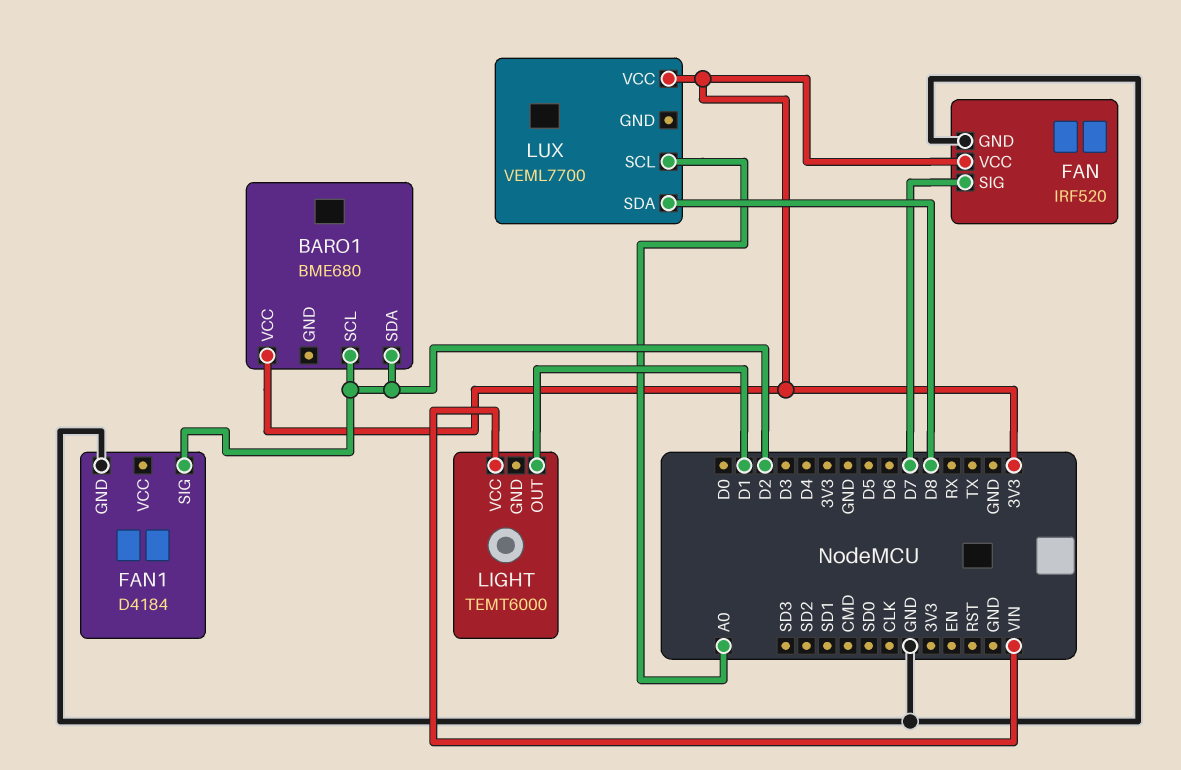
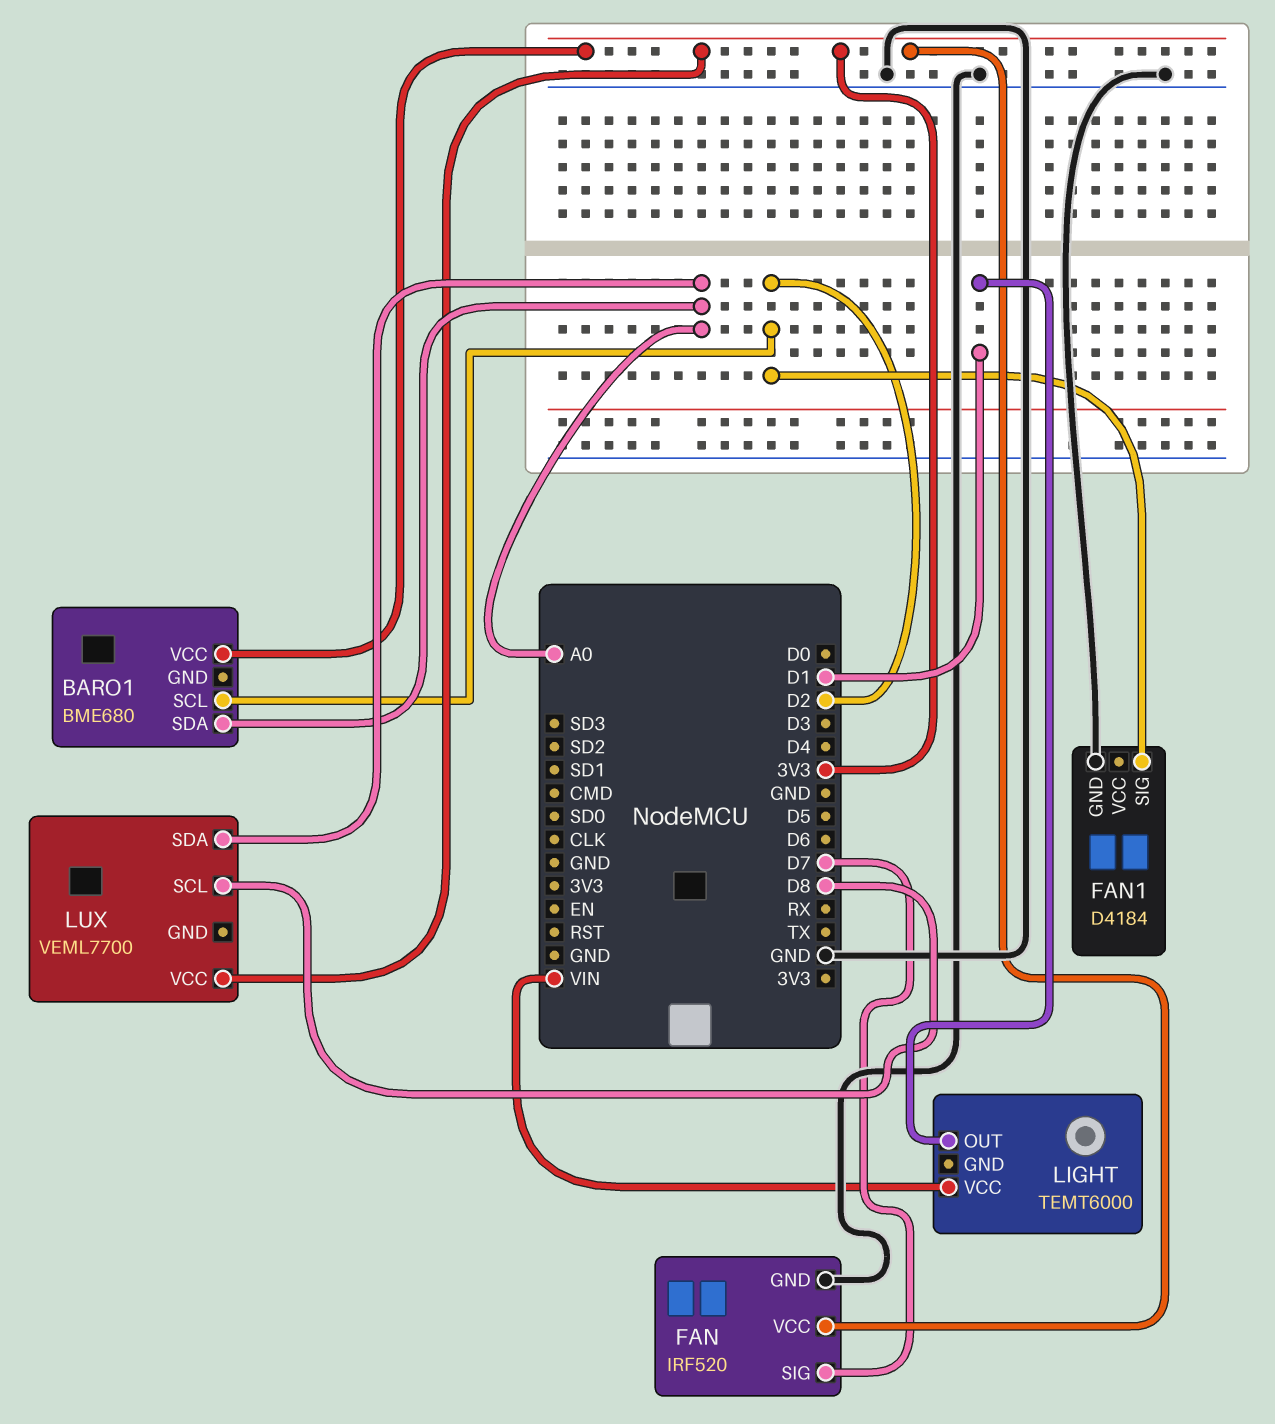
BARO1 pin SDA: D2 -> A0
LUX pin SCL: A0 -> D8
LUX pin SDA: D8 -> A0

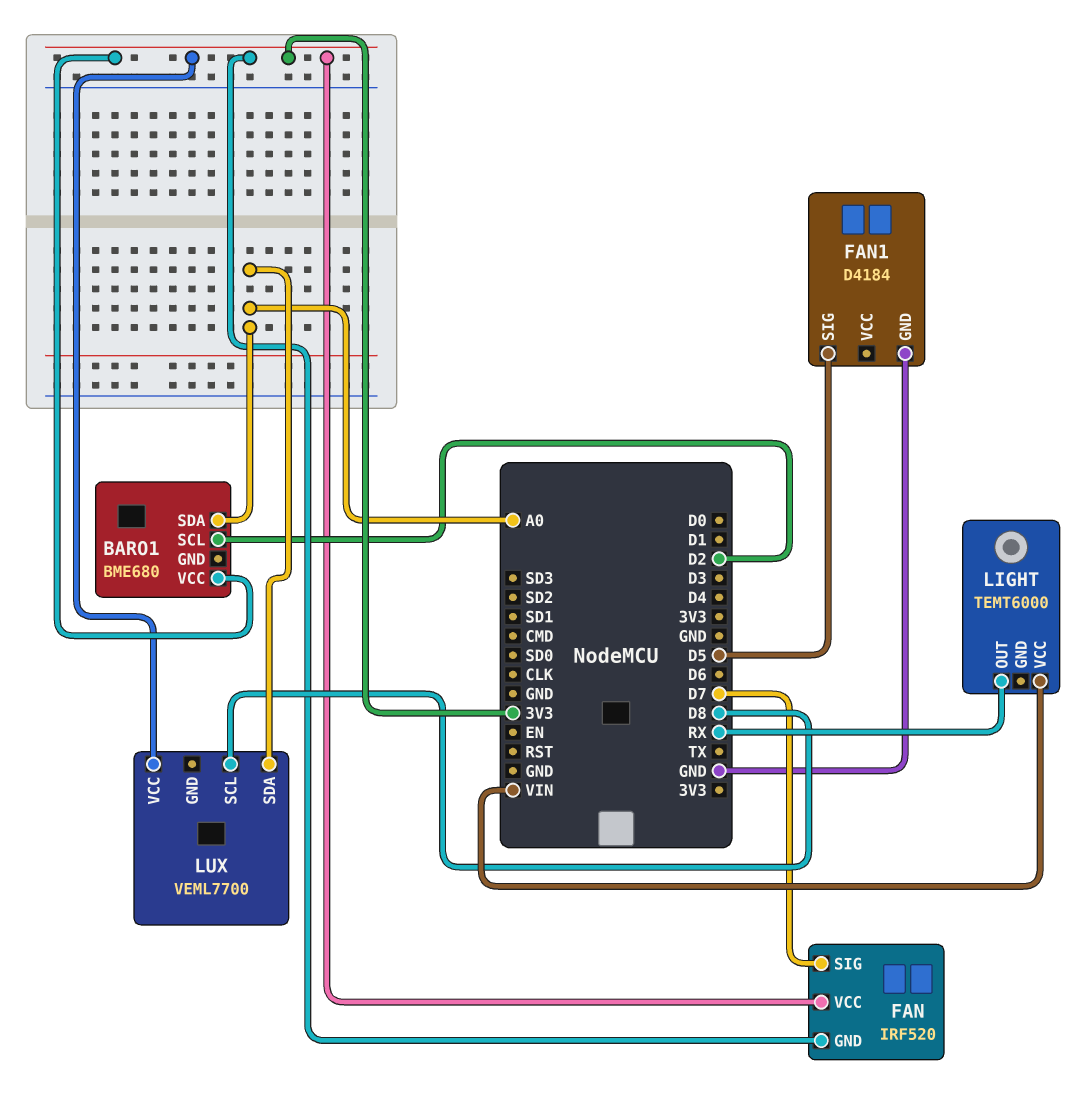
FAN pin GND: GND -> 3V3
FAN1 pin SIG: D2 -> D5
LIGHT pin OUT: D1 -> RX

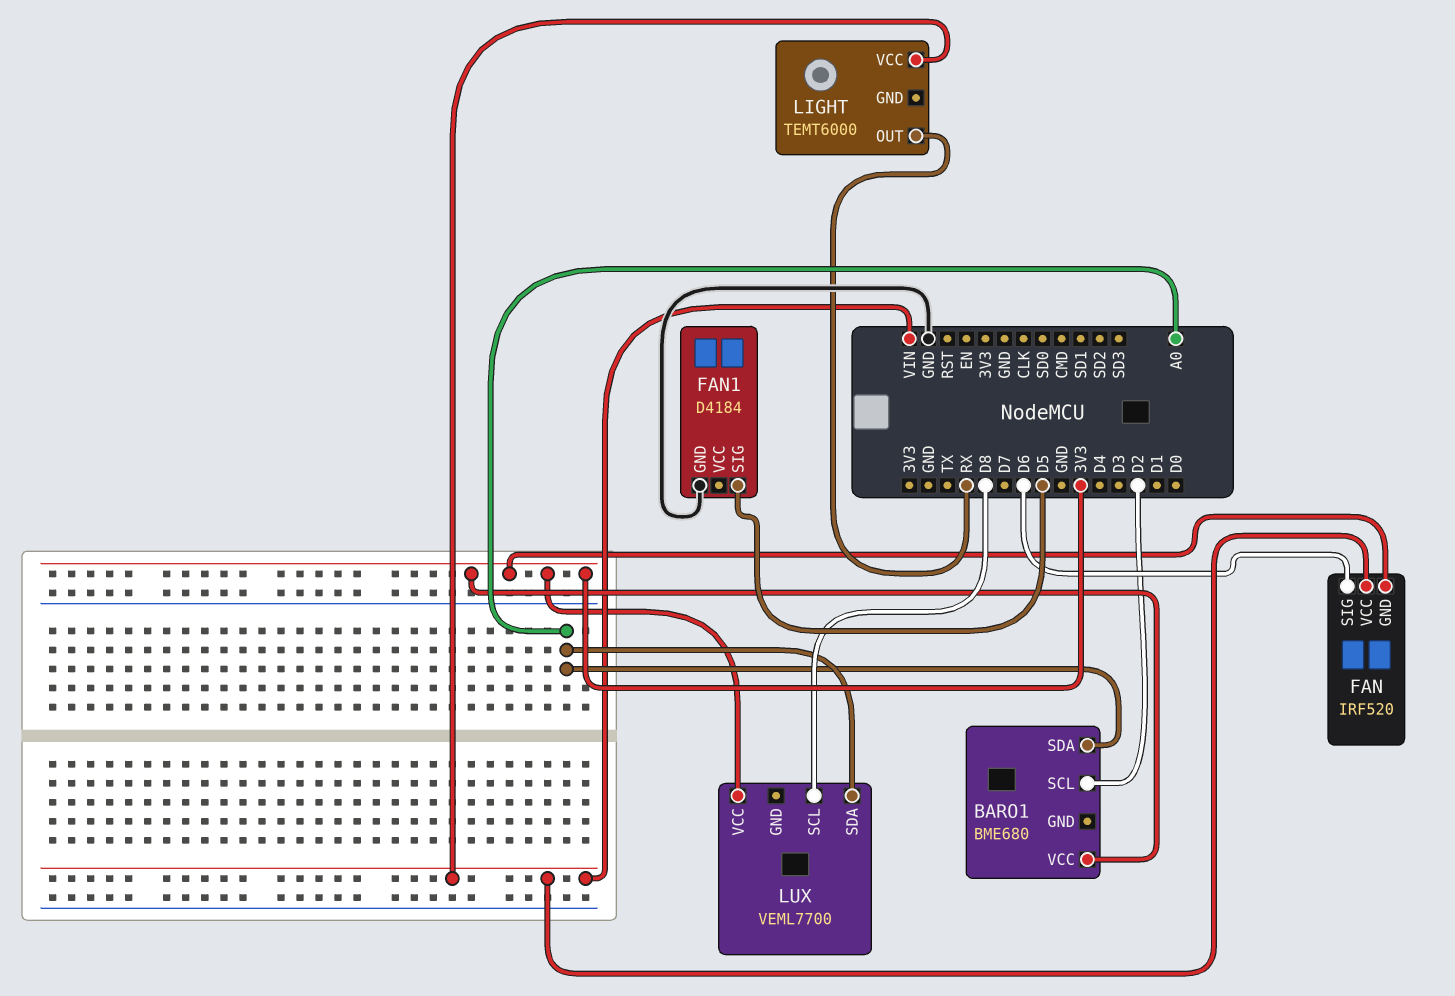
FAN pin SIG: D7 -> D6
FAN pin VCC: 3V3 -> VIN

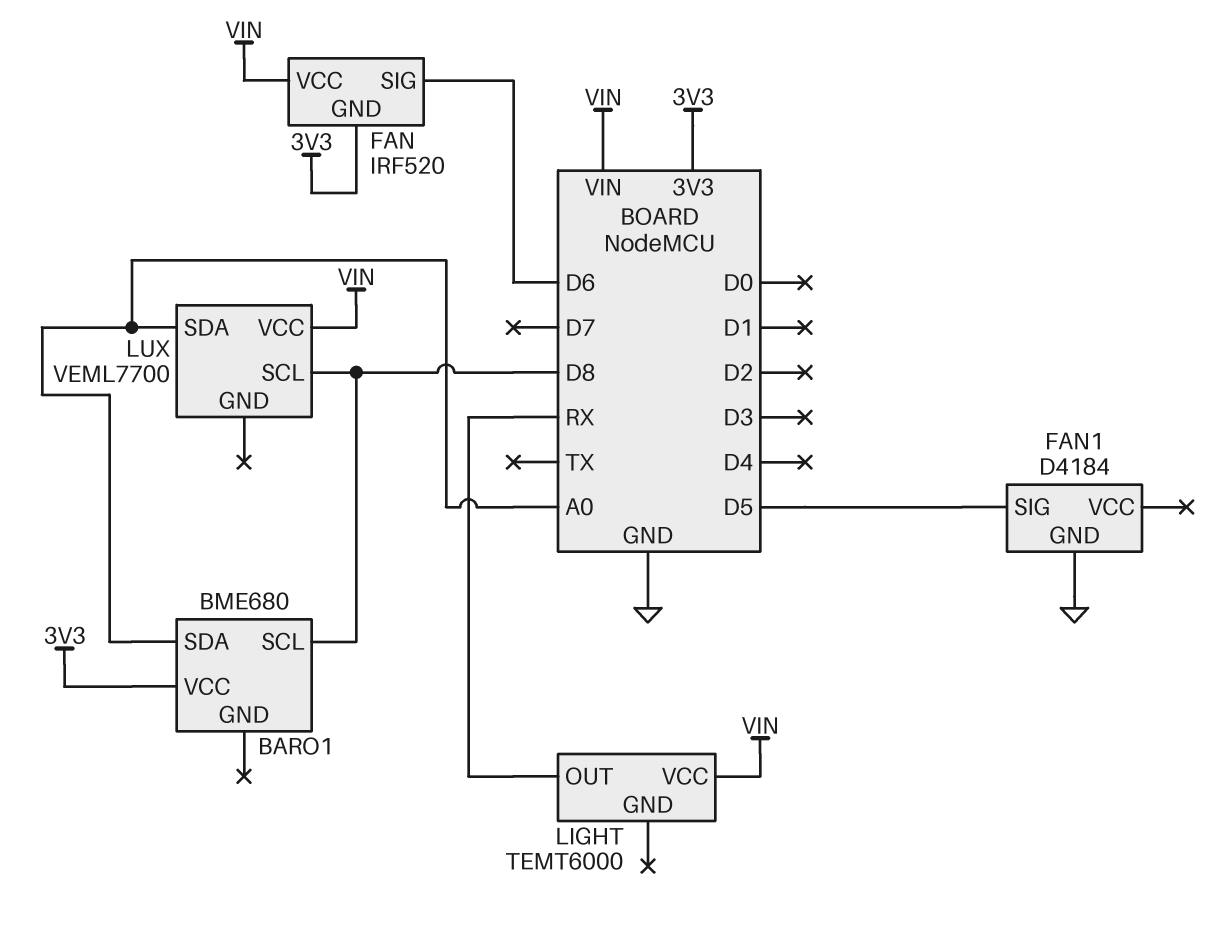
BARO1 pin SCL: D2 -> D8
LUX pin VCC: 3V3 -> VIN

